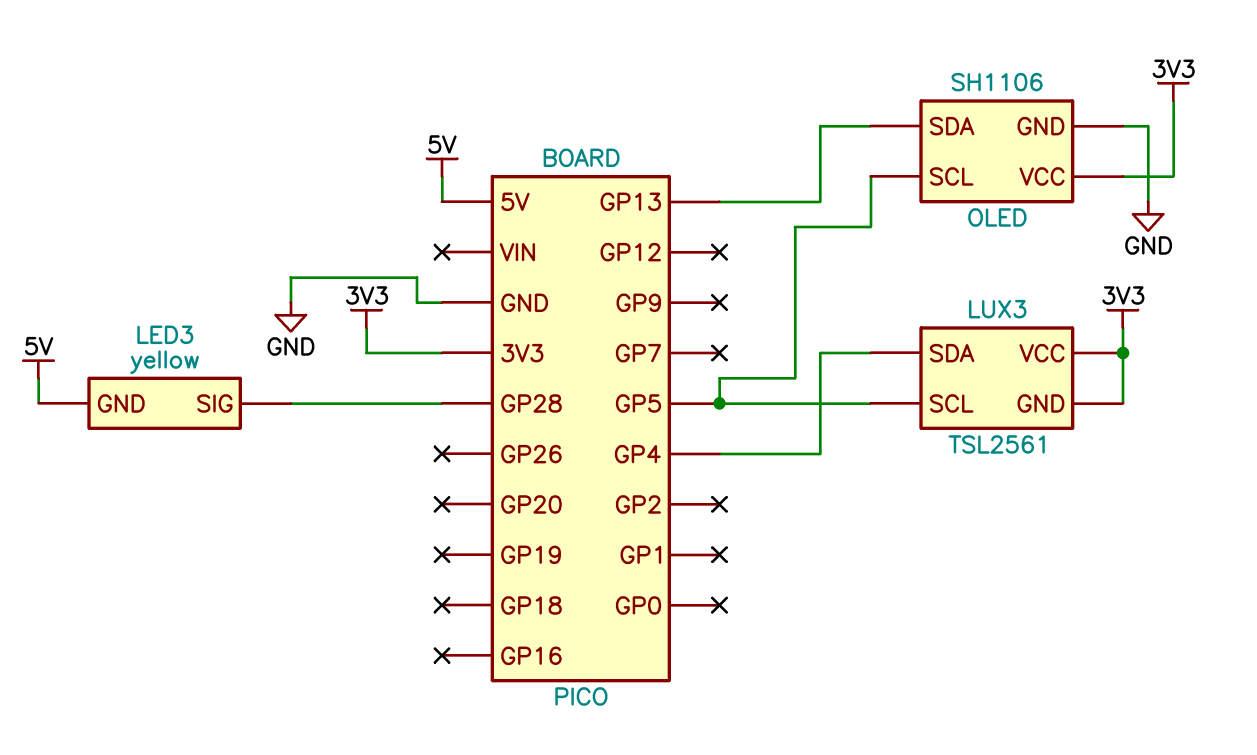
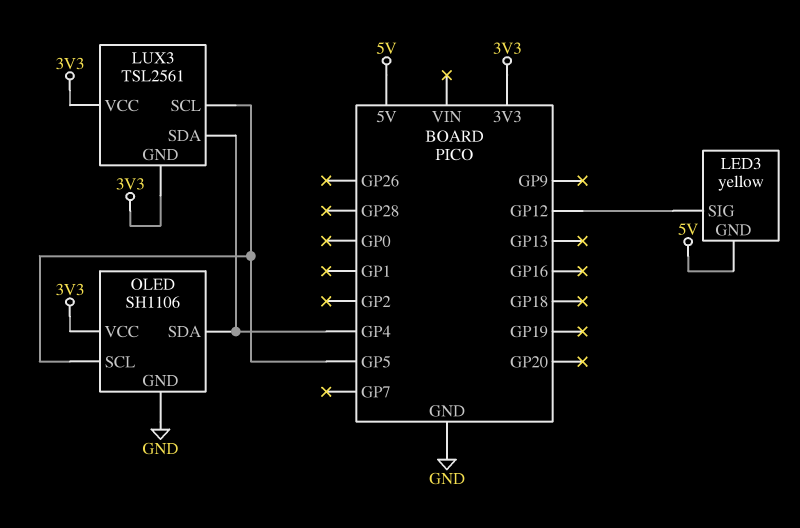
LED3 pin SIG: GP28 -> GP12
OLED pin SDA: GP13 -> GP4

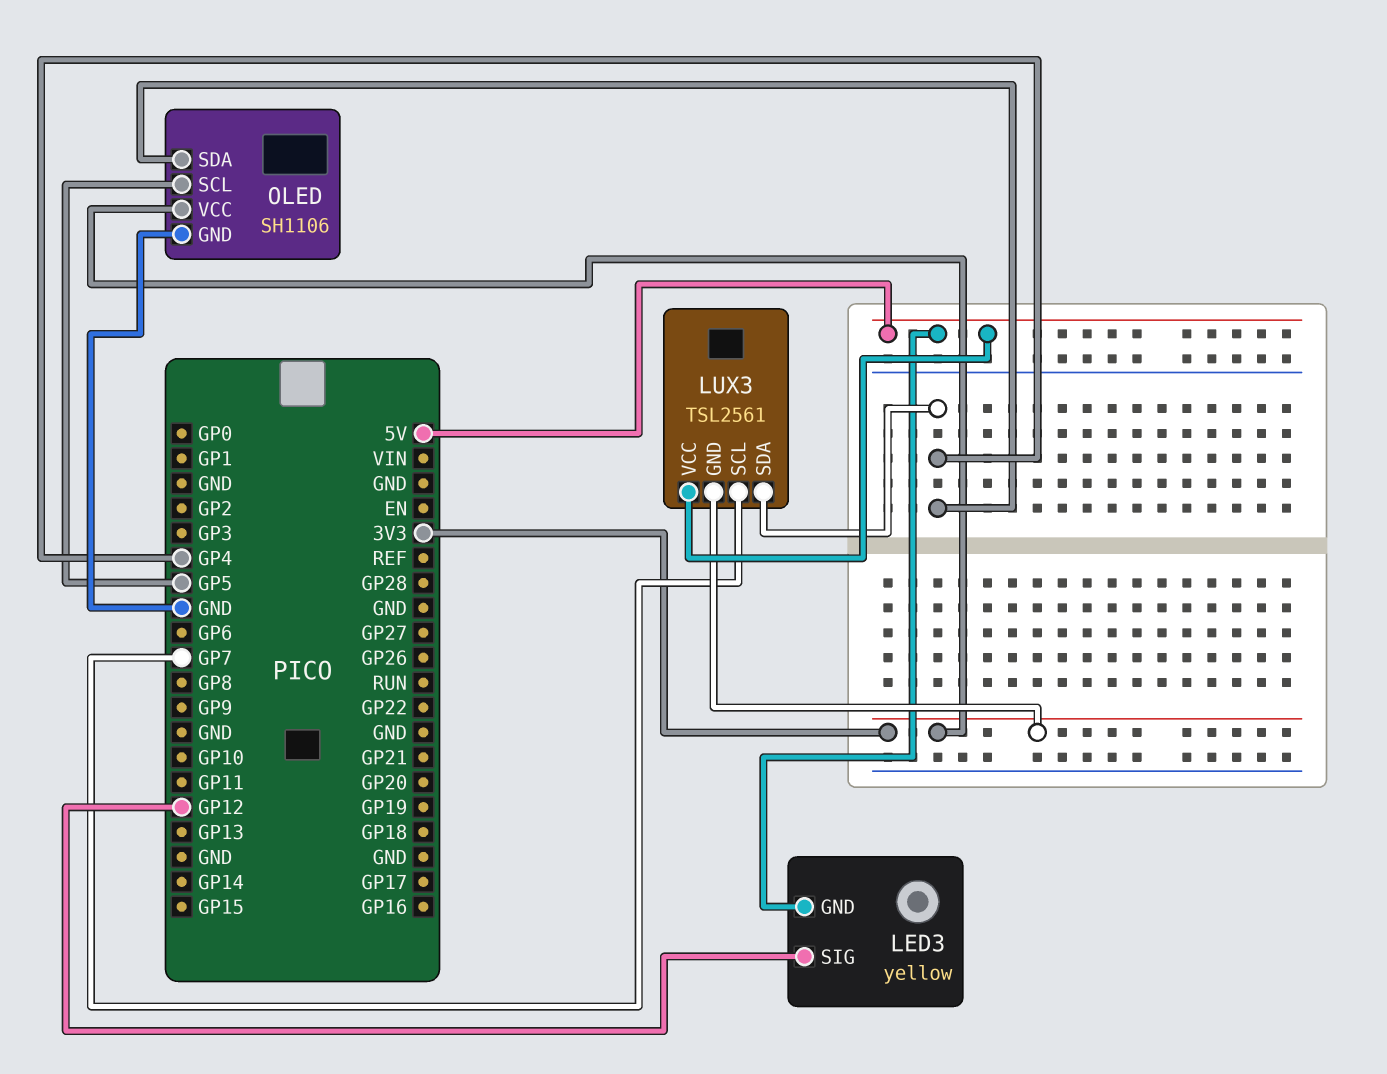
LUX3 pin SCL: GP5 -> GP7
LUX3 pin VCC: 3V3 -> 5V

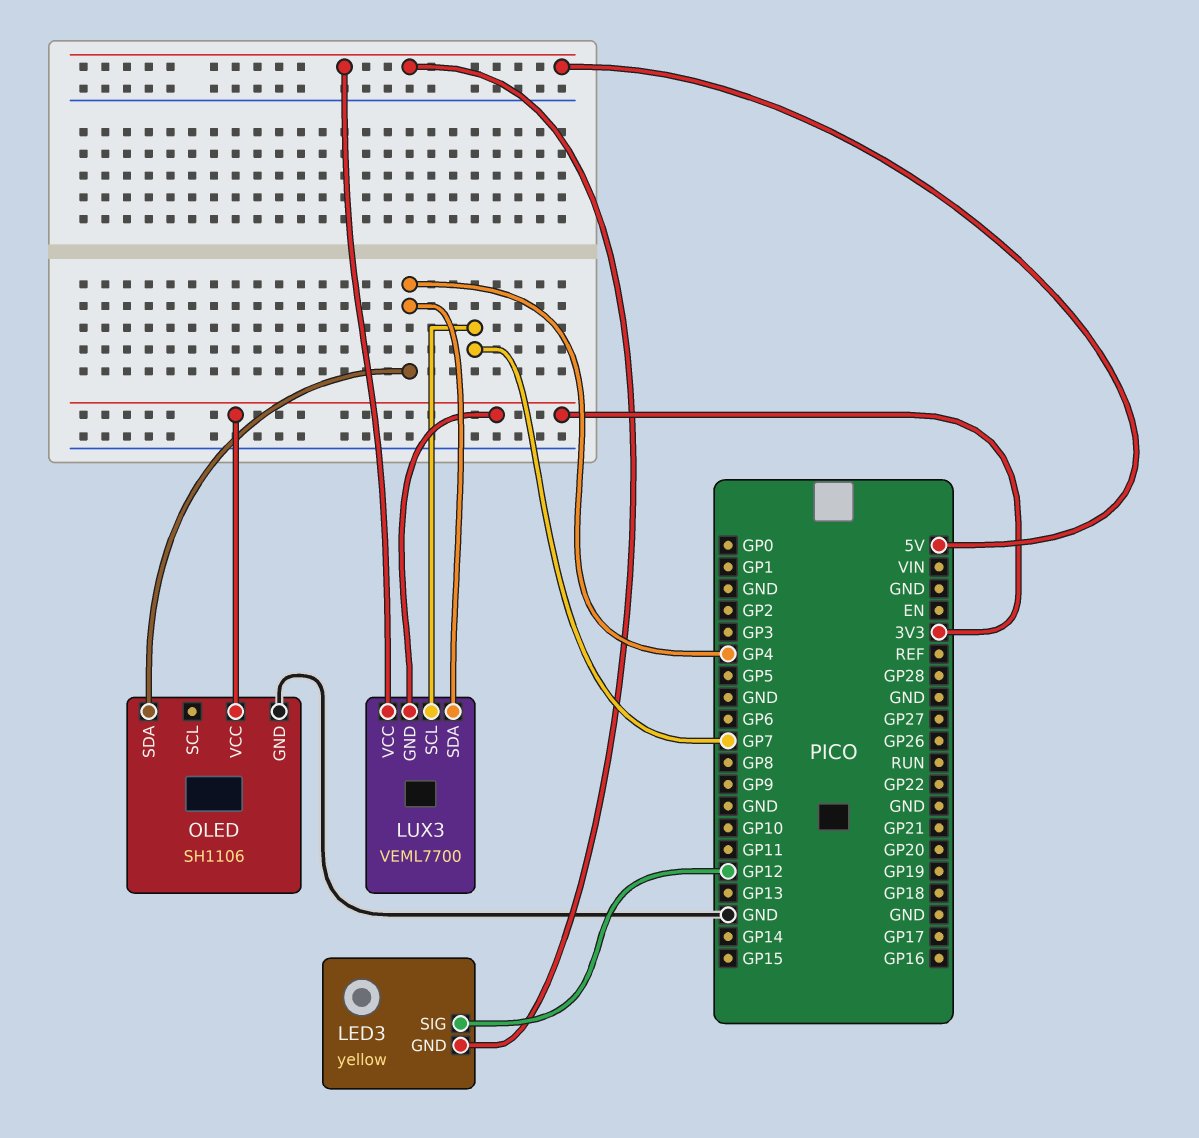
LUX3: TSL2561 -> VEML7700
OLED pin SCL: GP5 -> none

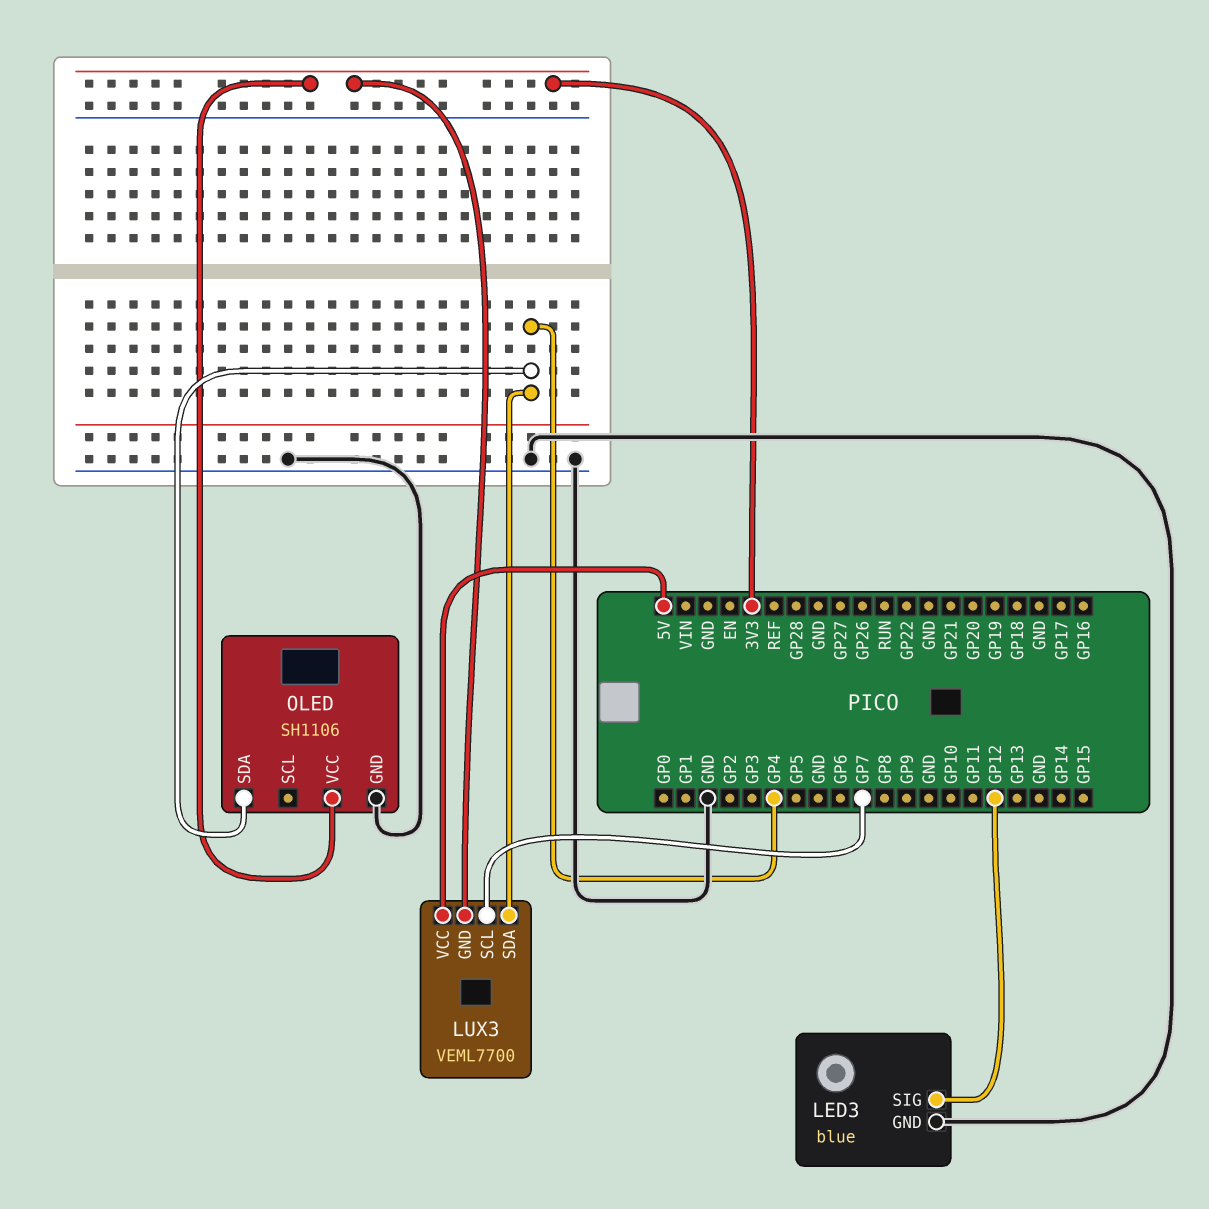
LED3: yellow -> blue
LED3 pin GND: 5V -> GND

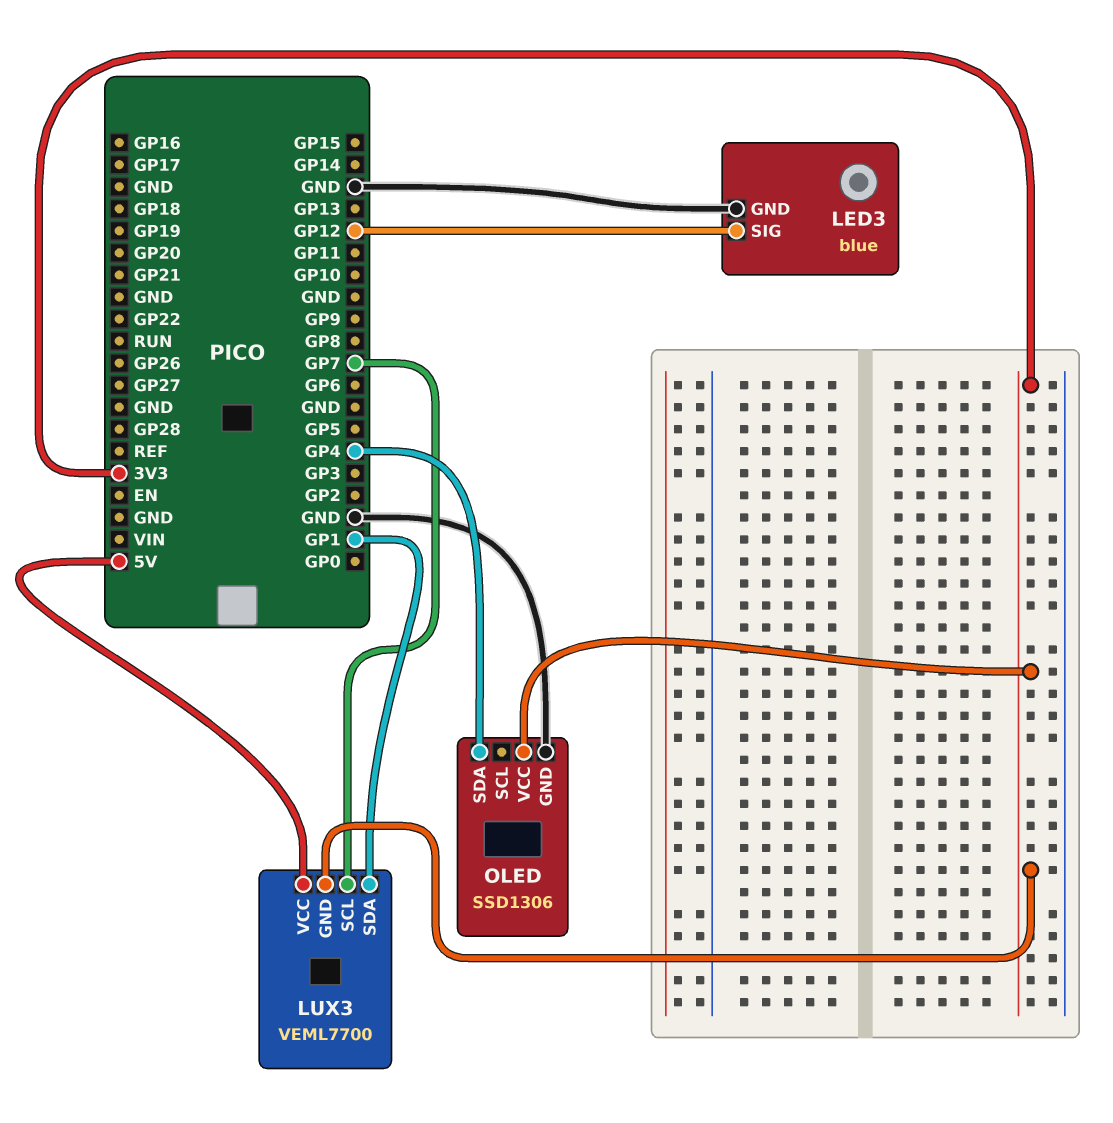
LUX3 pin SDA: GP4 -> GP1
OLED: SH1106 -> SSD1306

